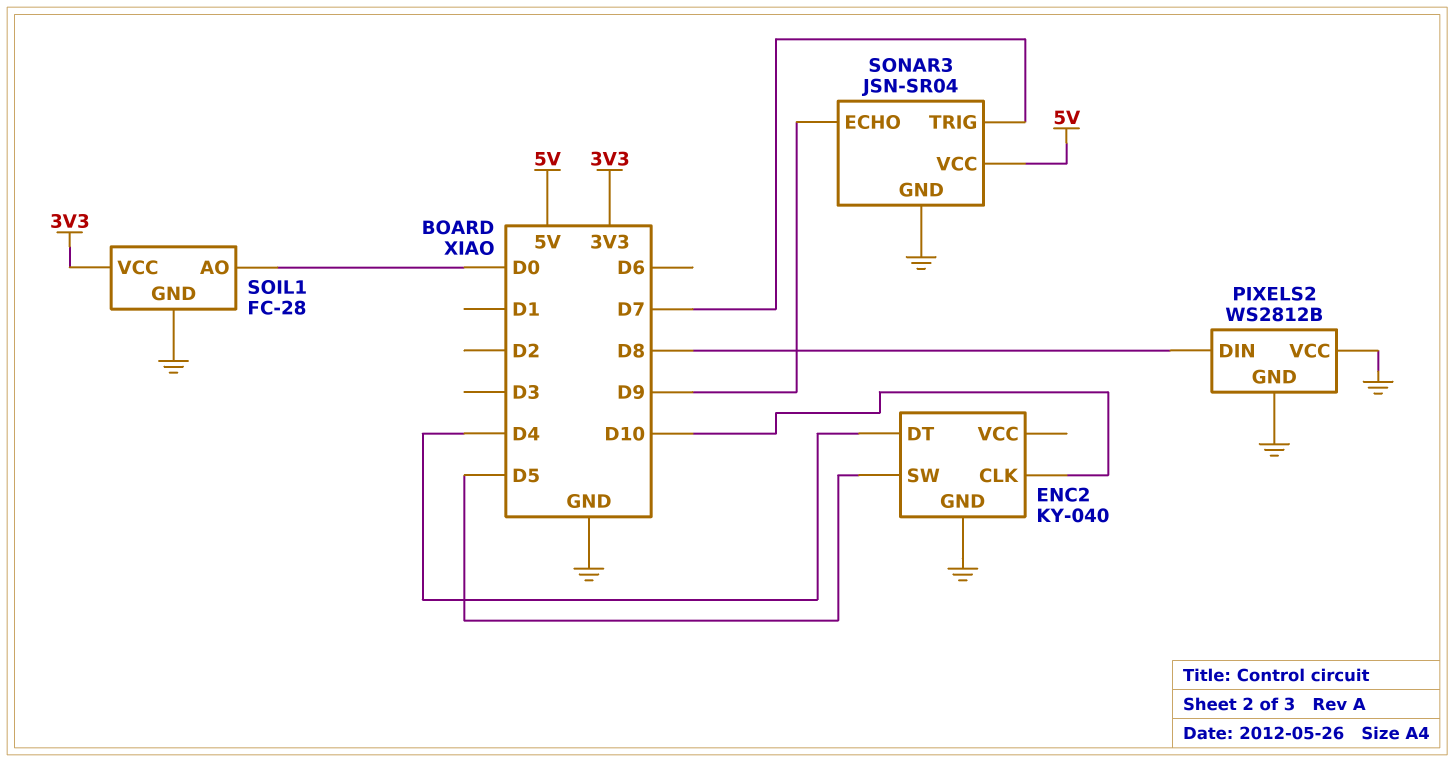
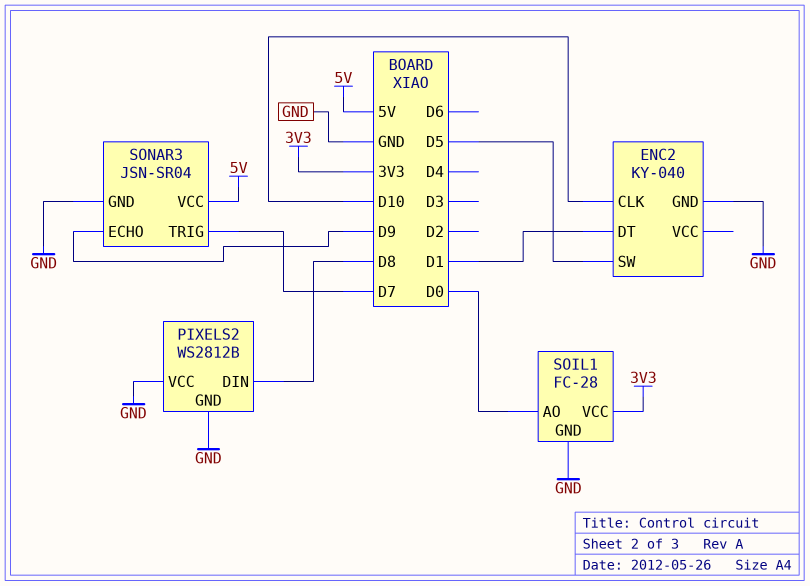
ENC2 pin DT: D4 -> D1

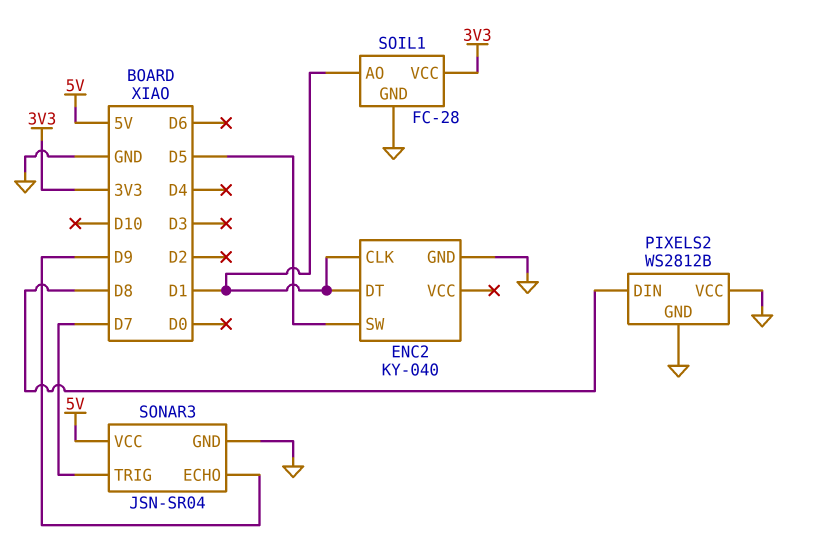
ENC2 pin CLK: D10 -> D1
SOIL1 pin AO: D0 -> D1

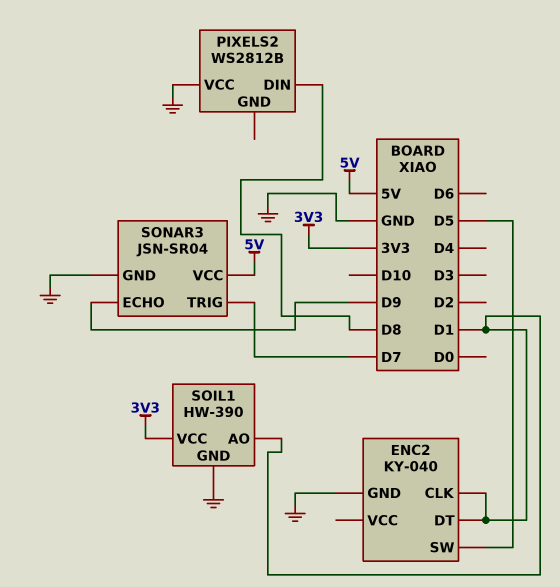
PIXELS2 pin GND: GND -> none
SOIL1: FC-28 -> HW-390

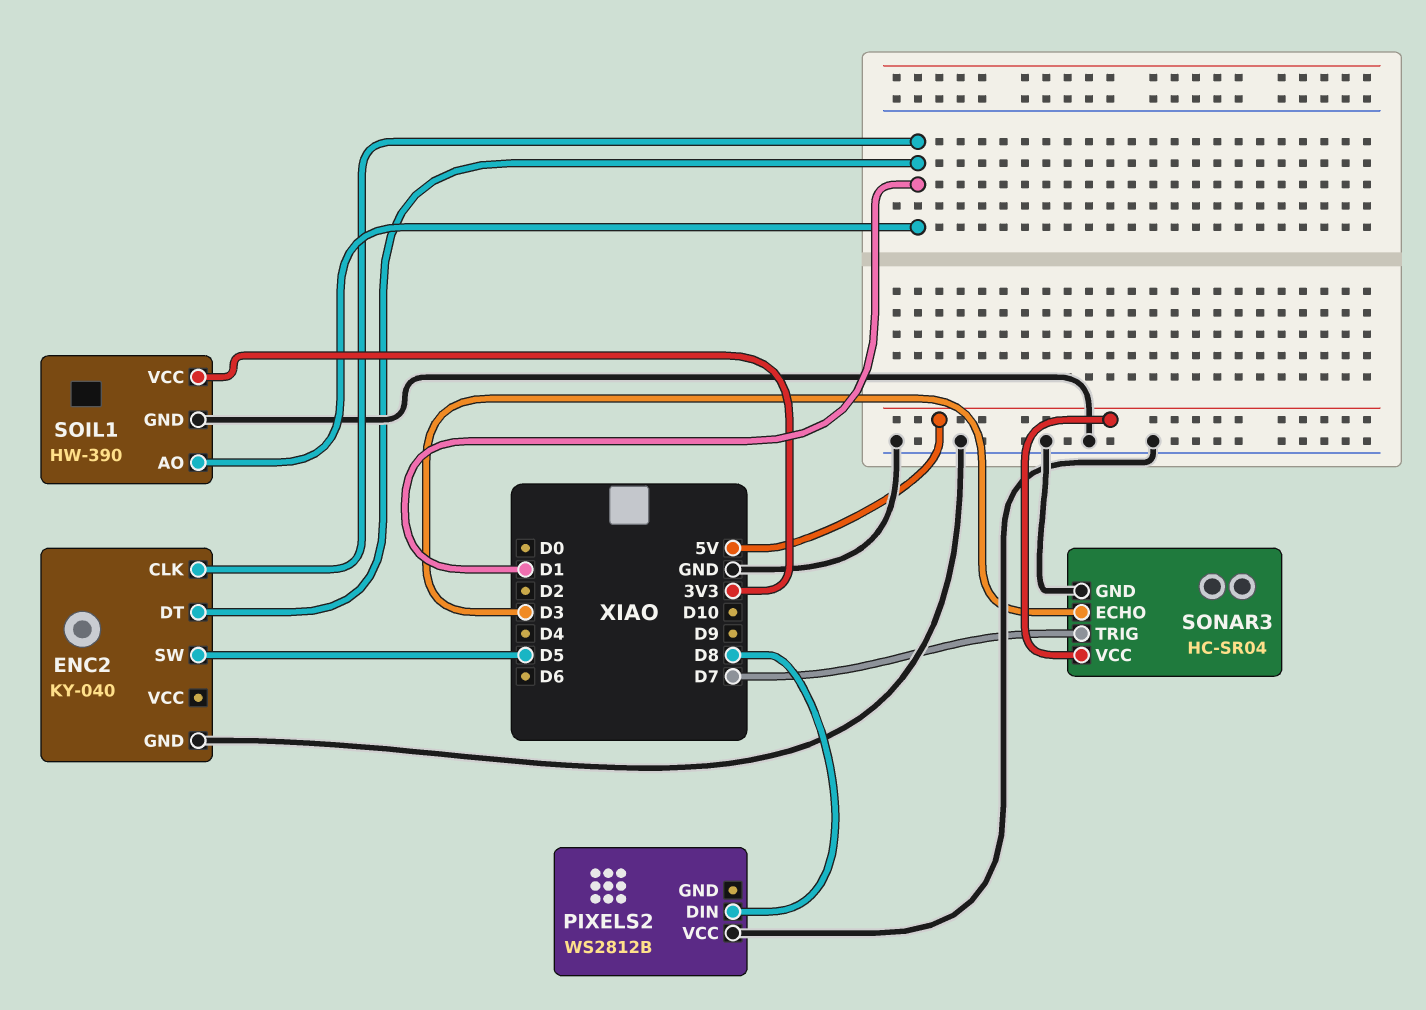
SONAR3: JSN-SR04 -> HC-SR04
SONAR3 pin ECHO: D9 -> D3

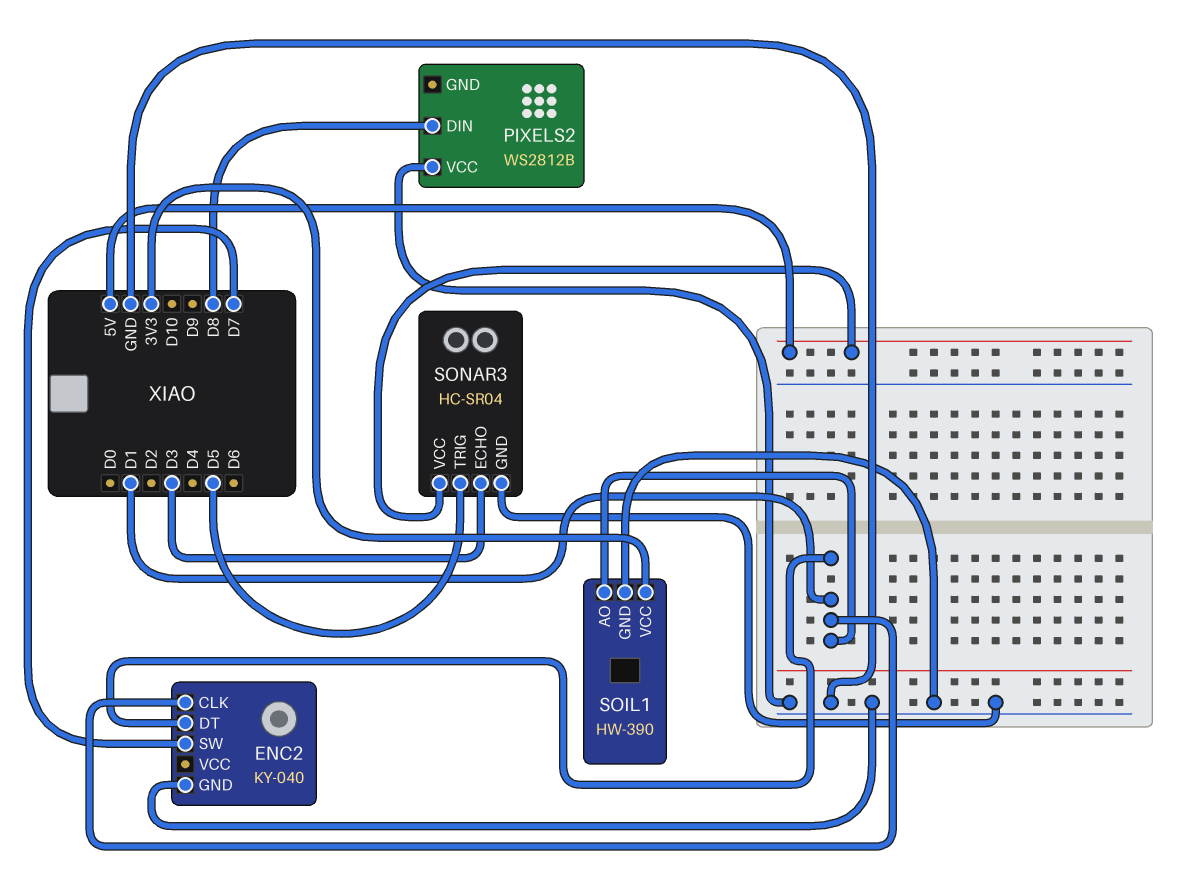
ENC2 pin SW: D5 -> D7
SONAR3 pin TRIG: D7 -> D5

